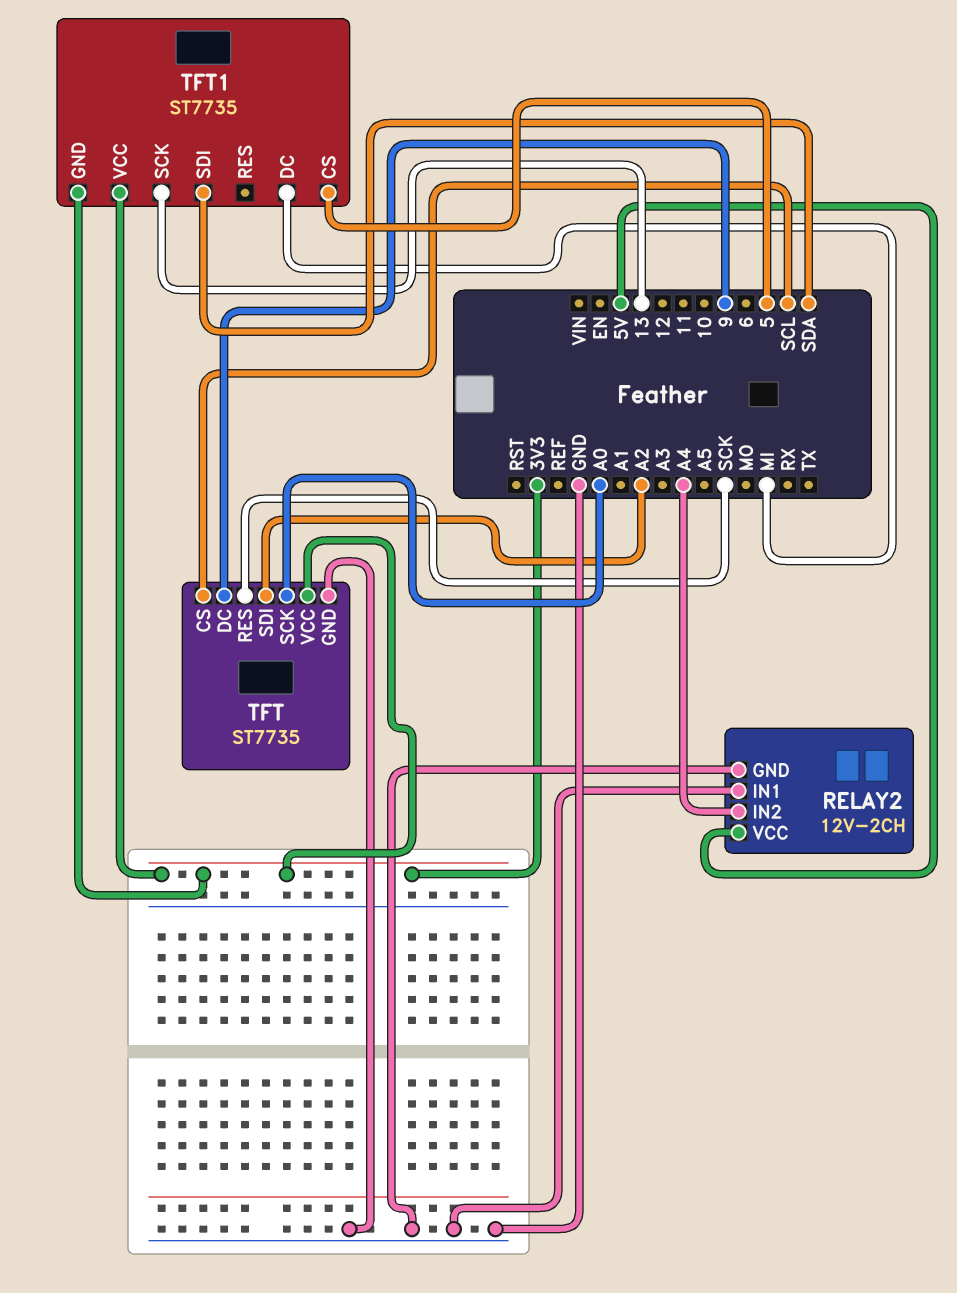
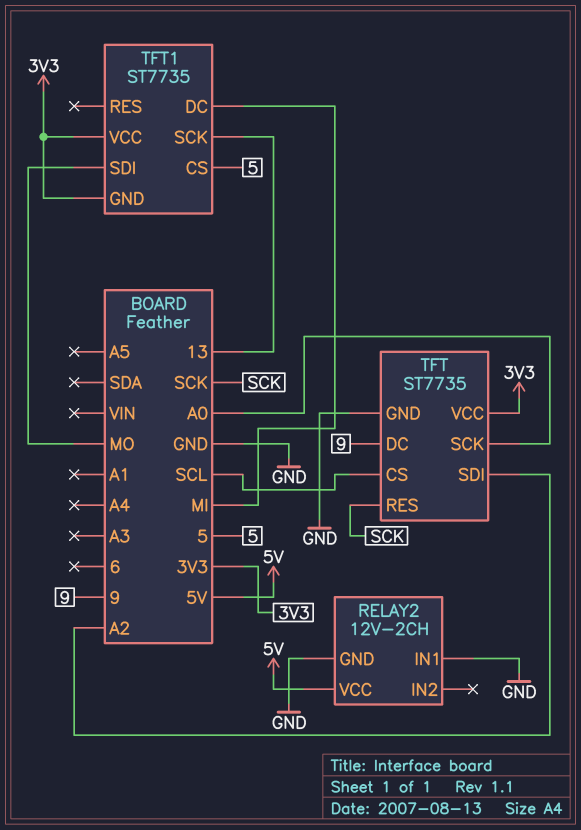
RELAY2 pin IN2: A4 -> none
TFT1 pin SDI: SDA -> MO

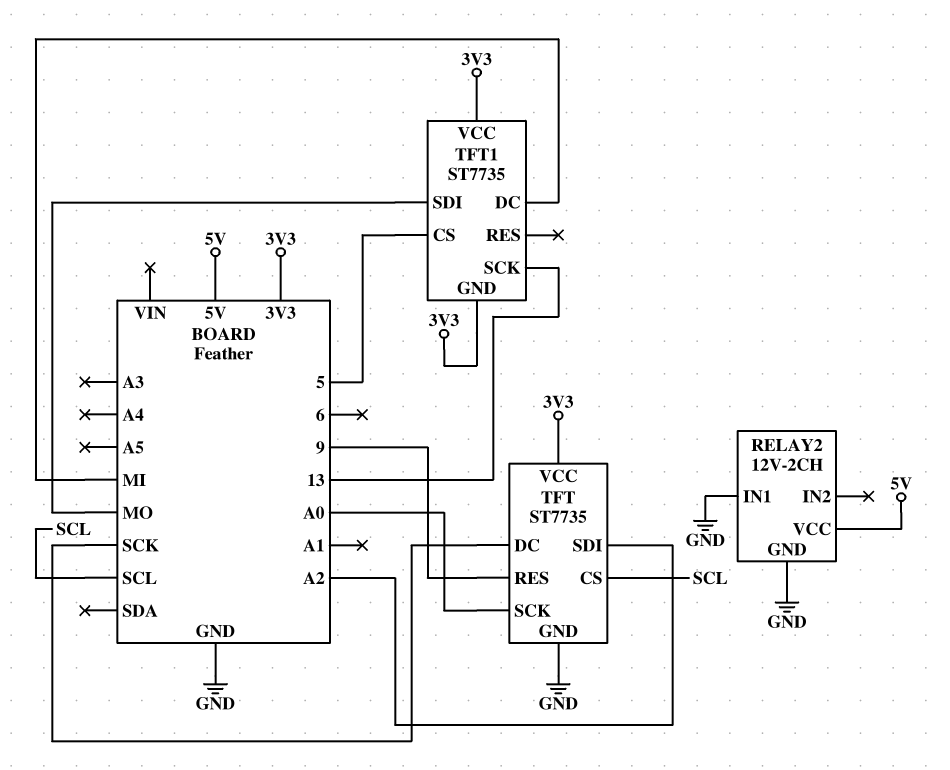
TFT pin DC: 9 -> SCK
TFT pin RES: SCK -> 9

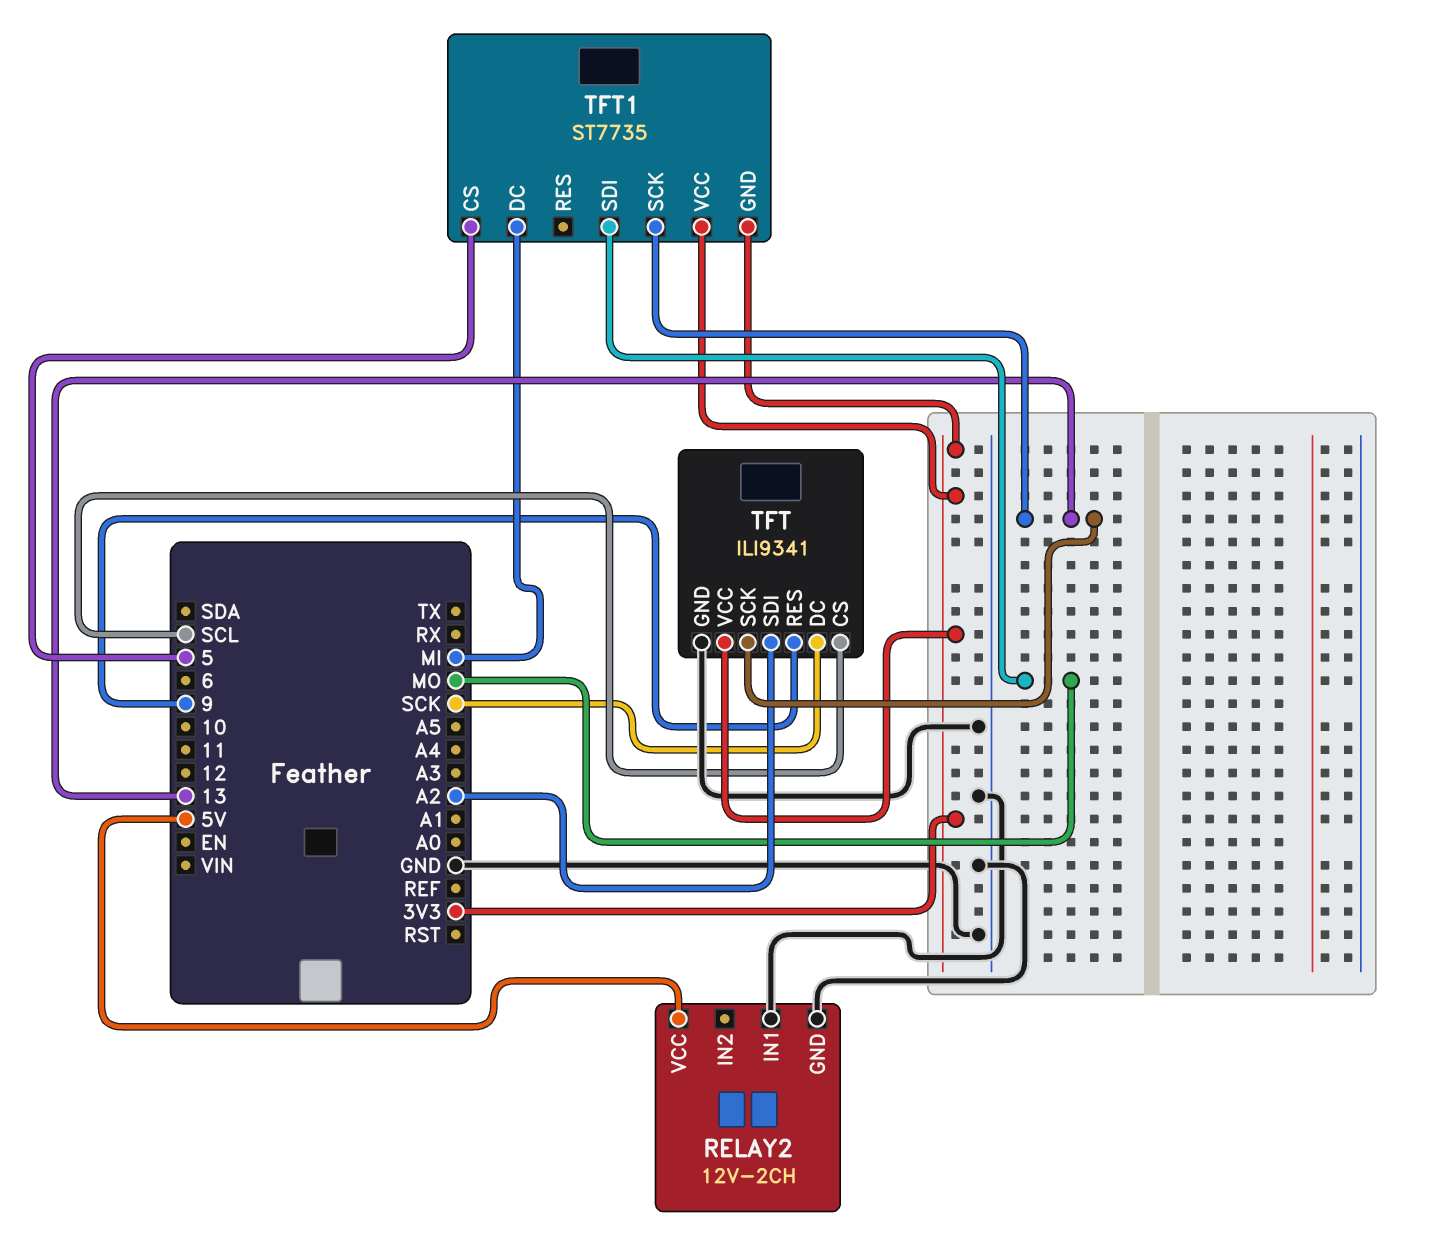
TFT: ST7735 -> ILI9341
TFT pin SCK: A0 -> 13

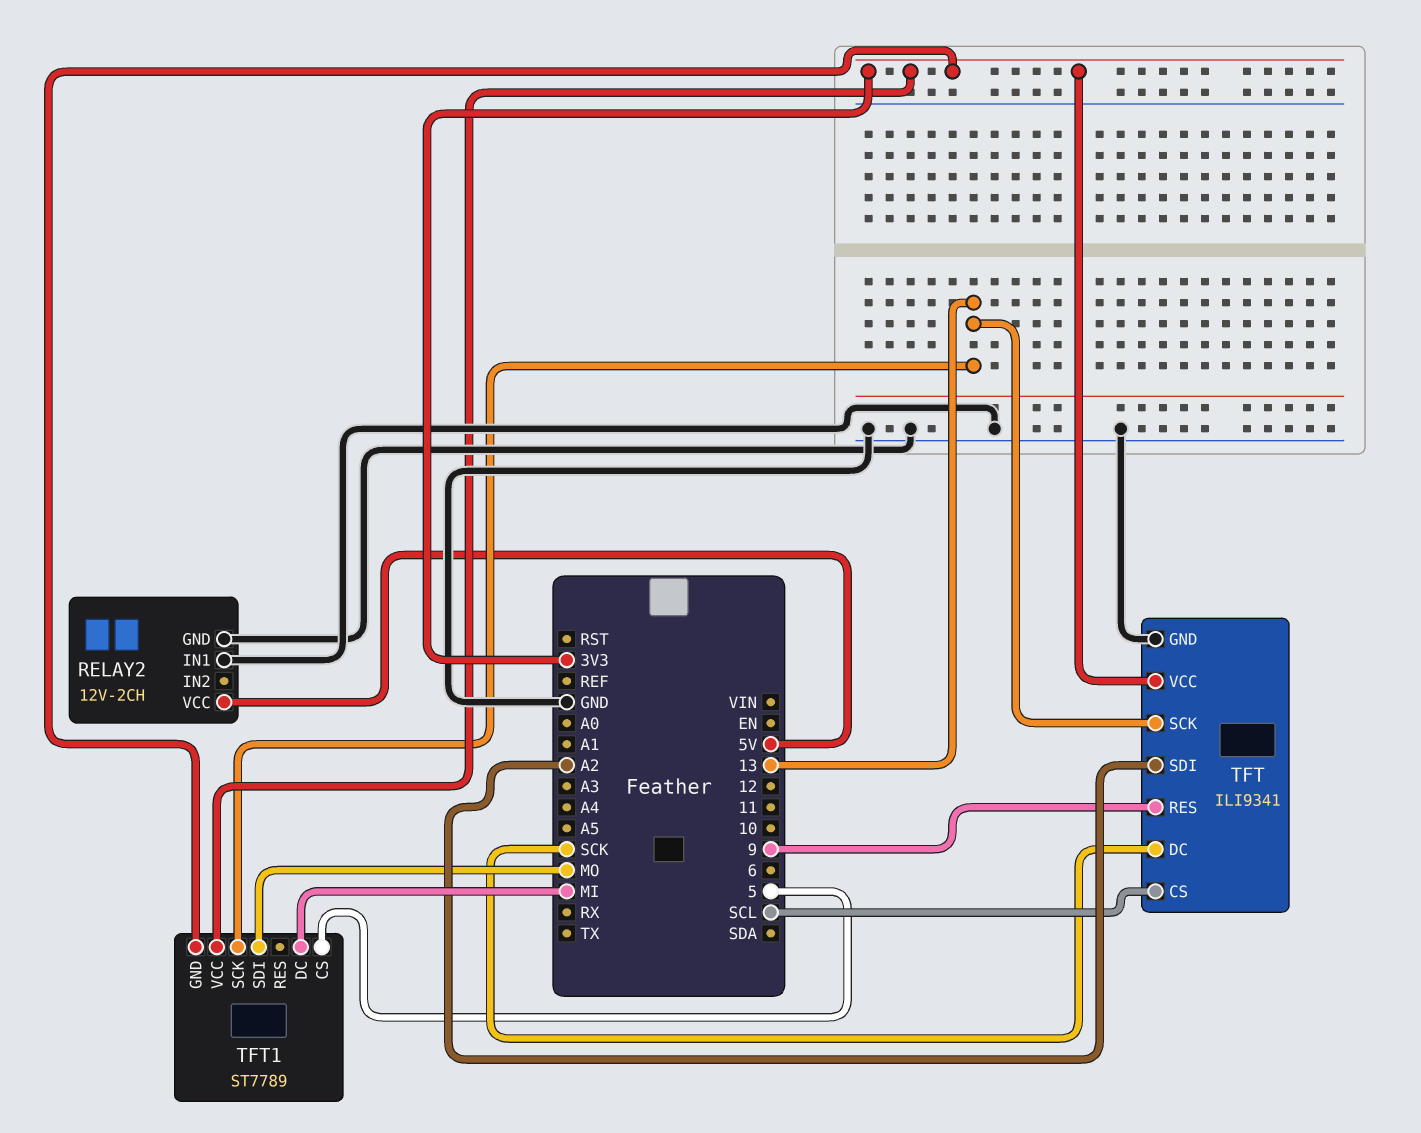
TFT1: ST7735 -> ST7789

